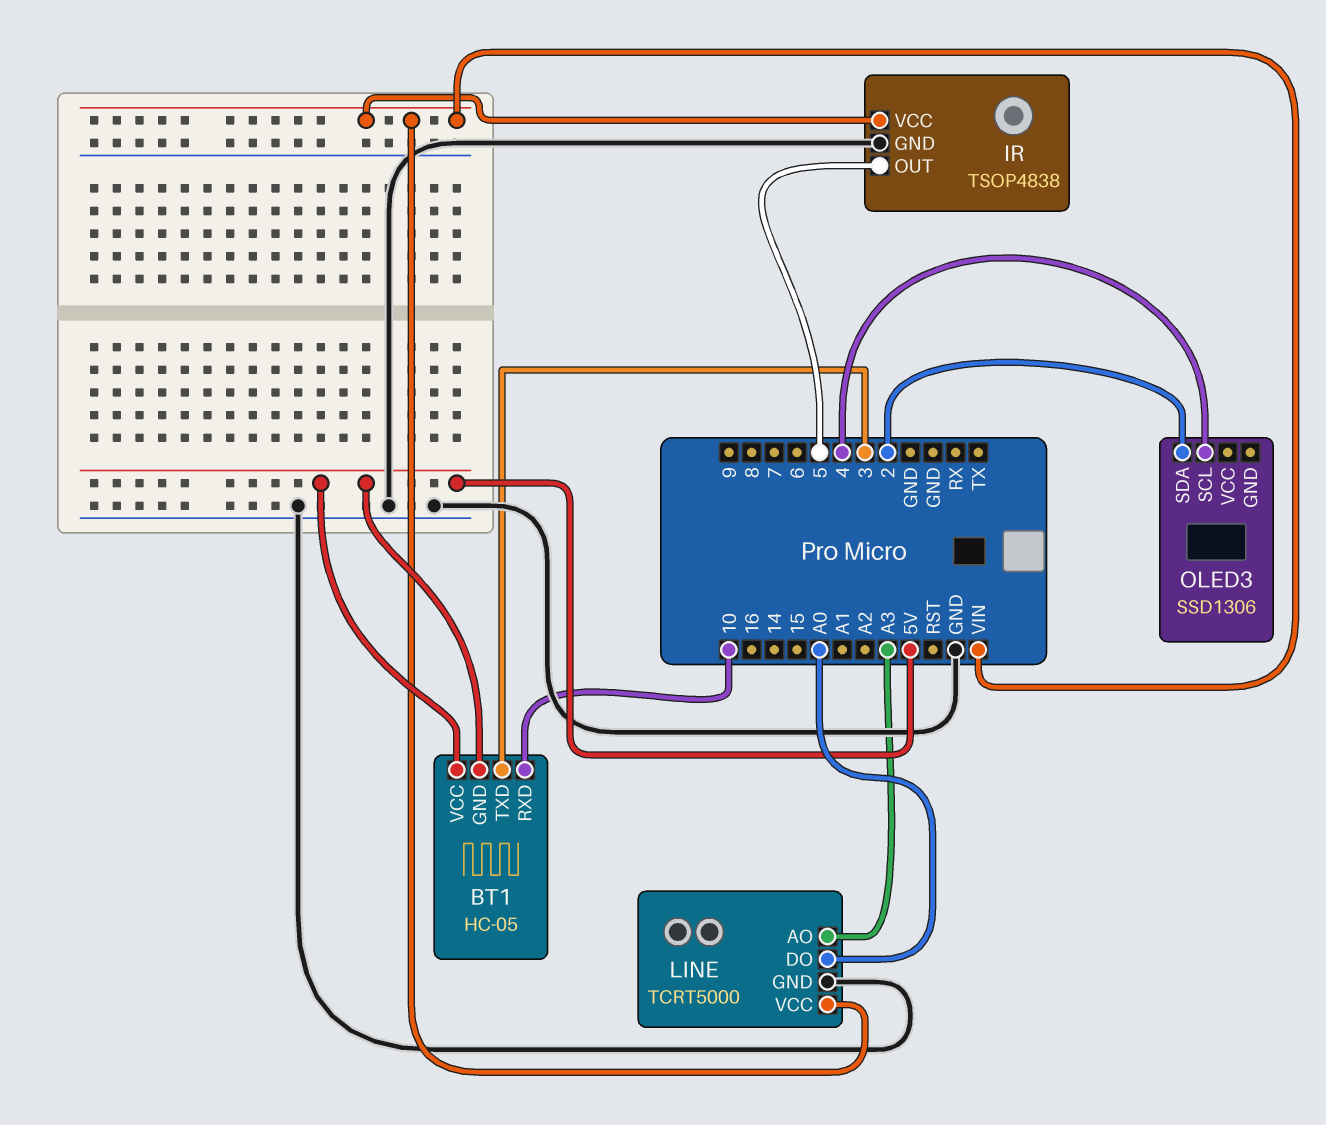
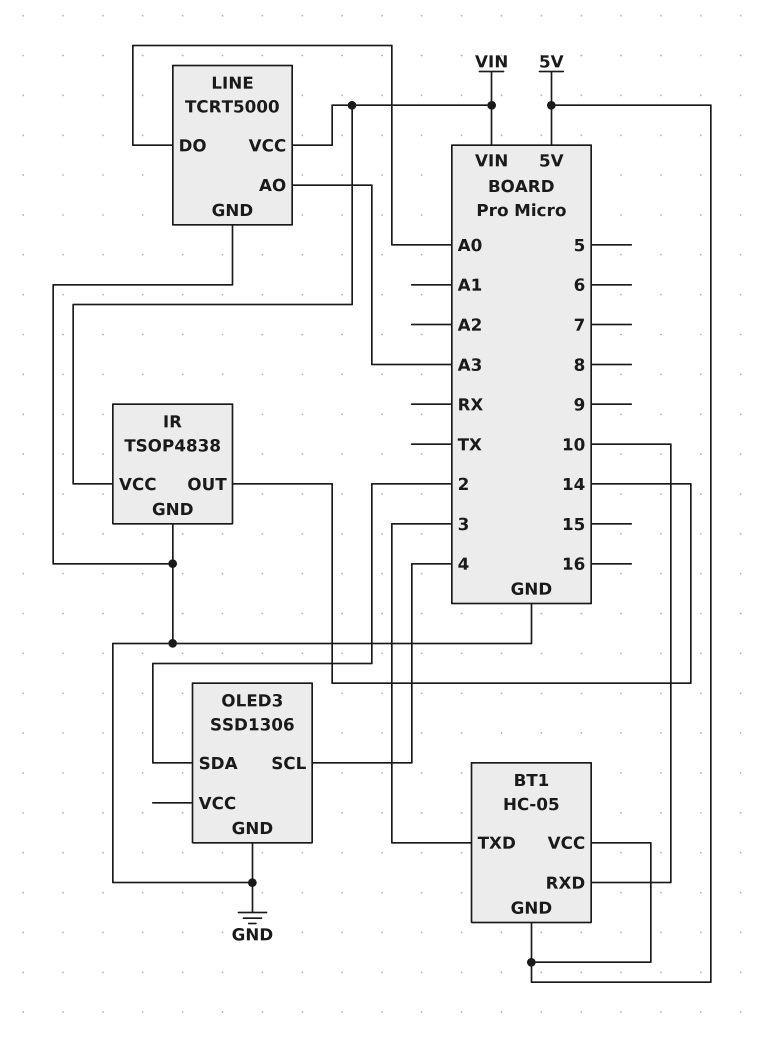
IR pin OUT: 5 -> 14
OLED3 pin GND: none -> GND

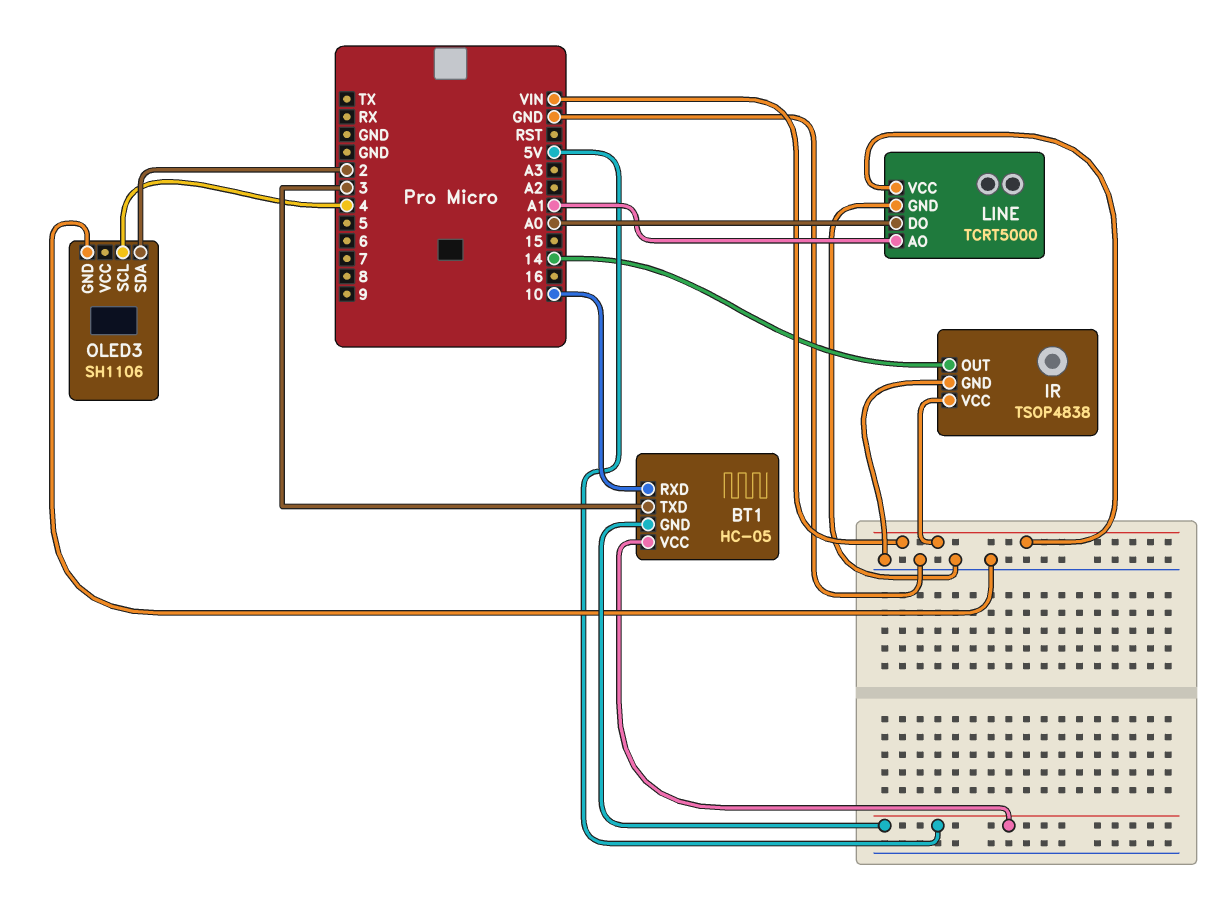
LINE pin AO: A3 -> A1
OLED3: SSD1306 -> SH1106

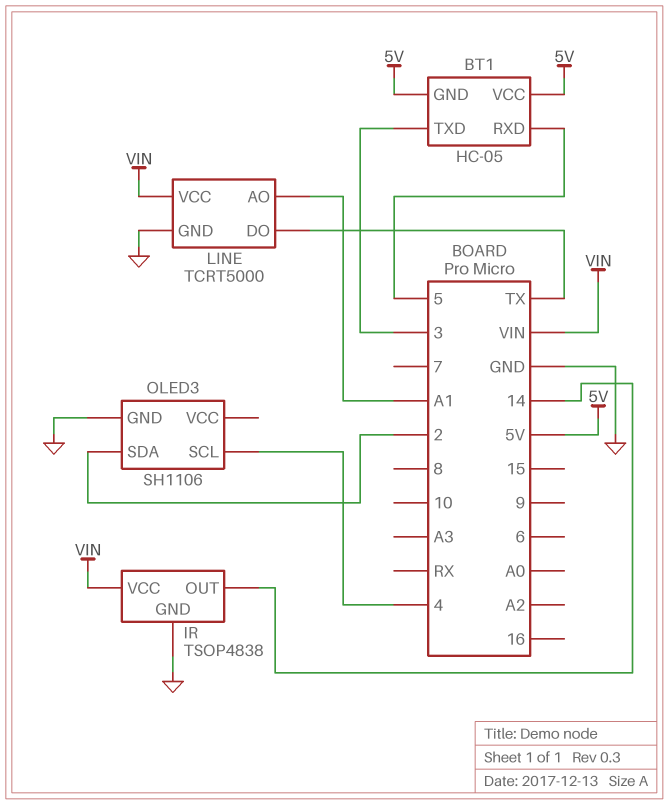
BT1 pin RXD: 10 -> 5
LINE pin DO: A0 -> TX

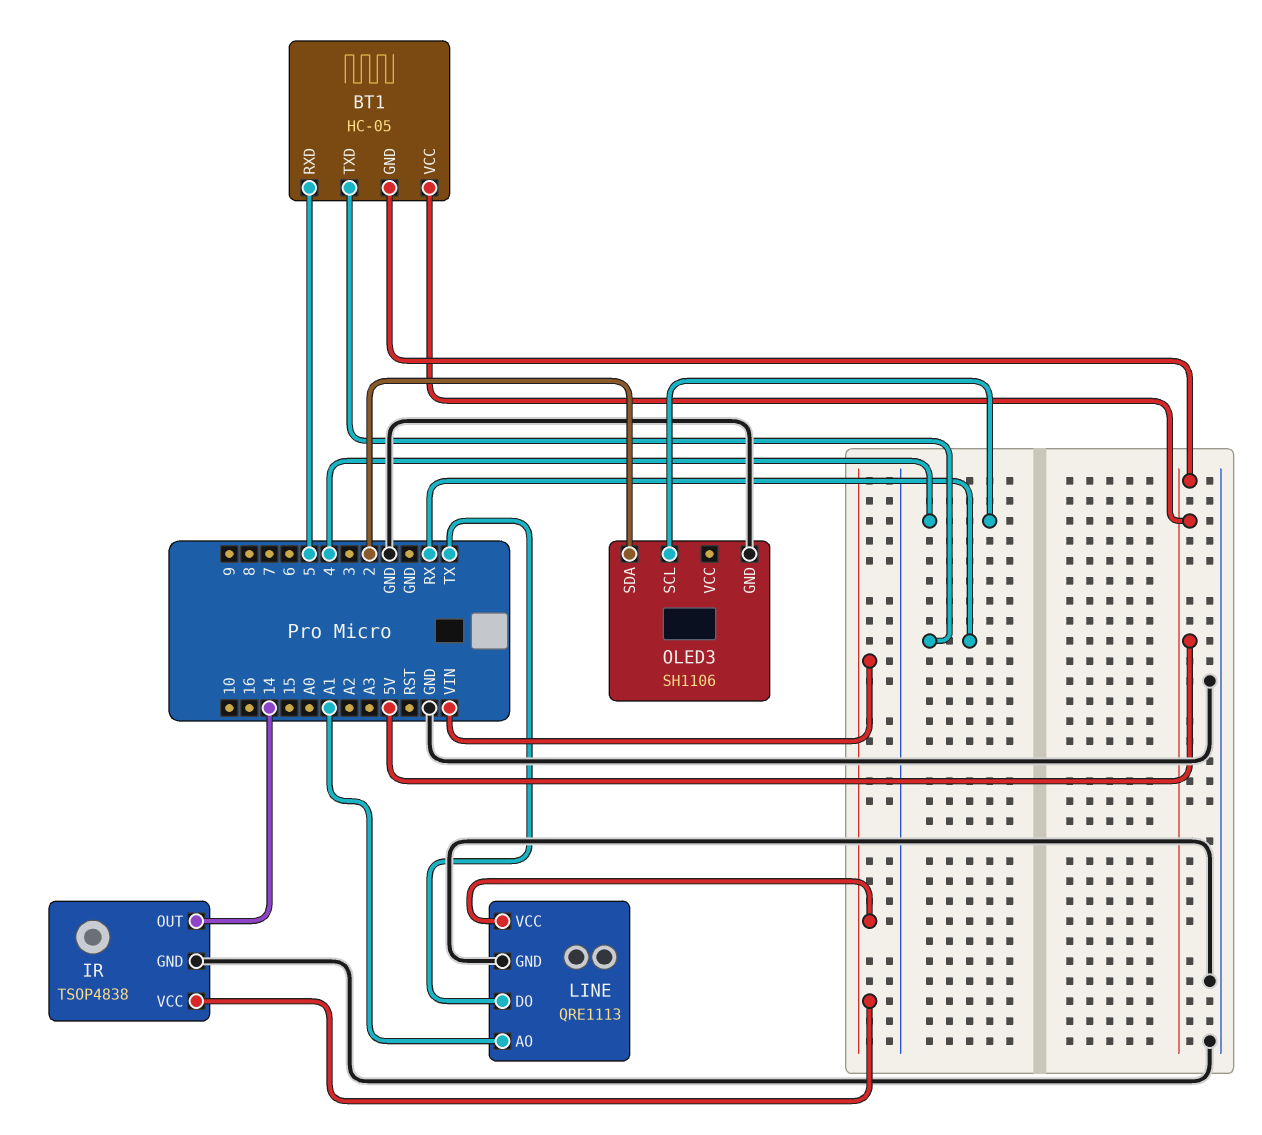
BT1 pin TXD: 3 -> RX
LINE: TCRT5000 -> QRE1113

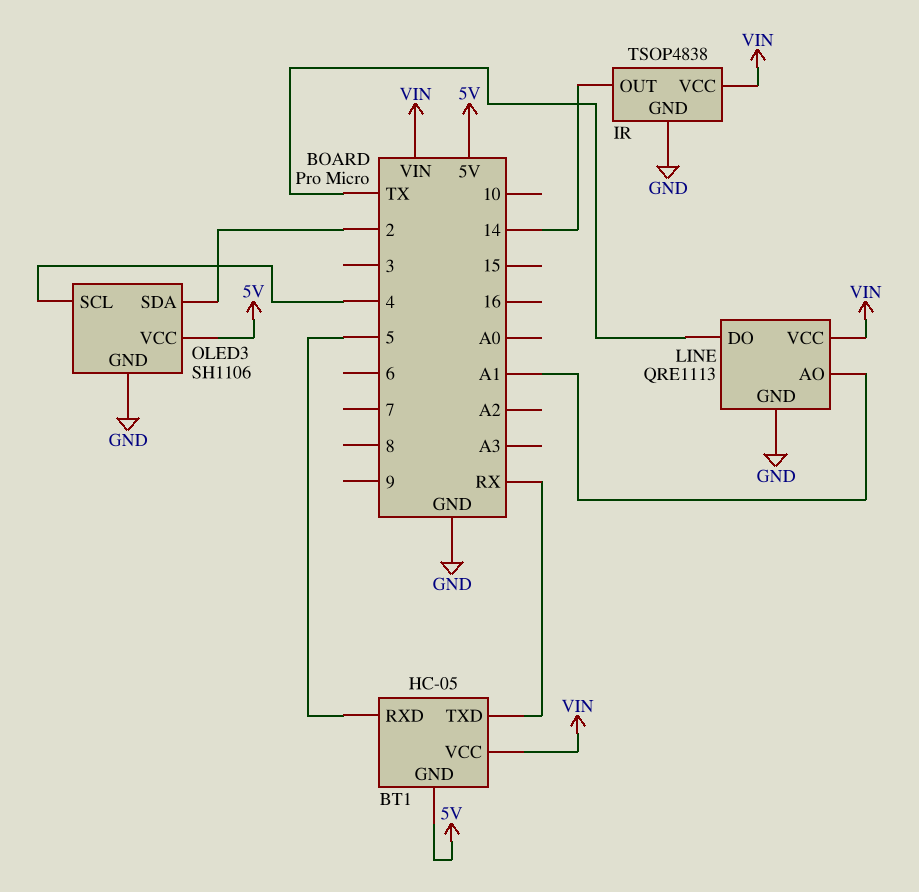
BT1 pin VCC: 5V -> VIN
OLED3 pin VCC: none -> 5V

